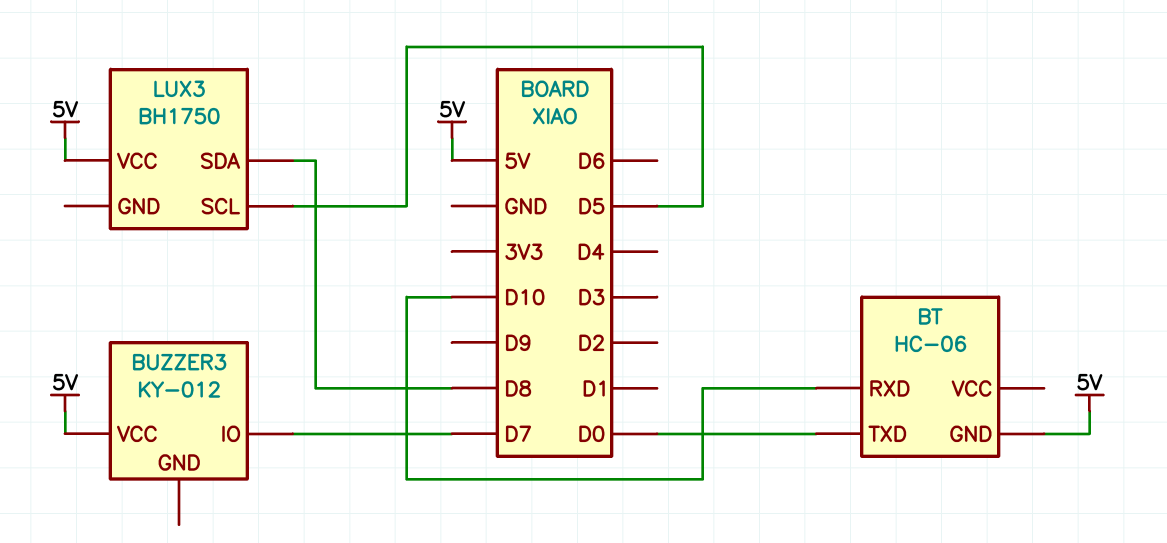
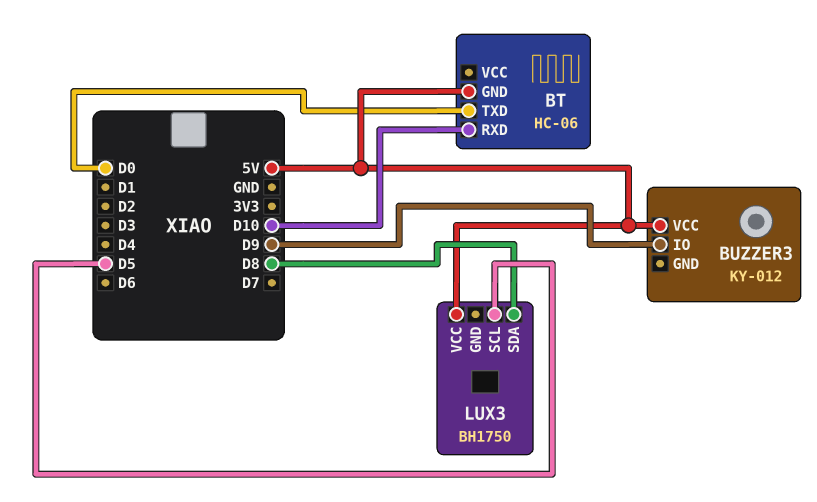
BUZZER3 pin IO: D7 -> D9

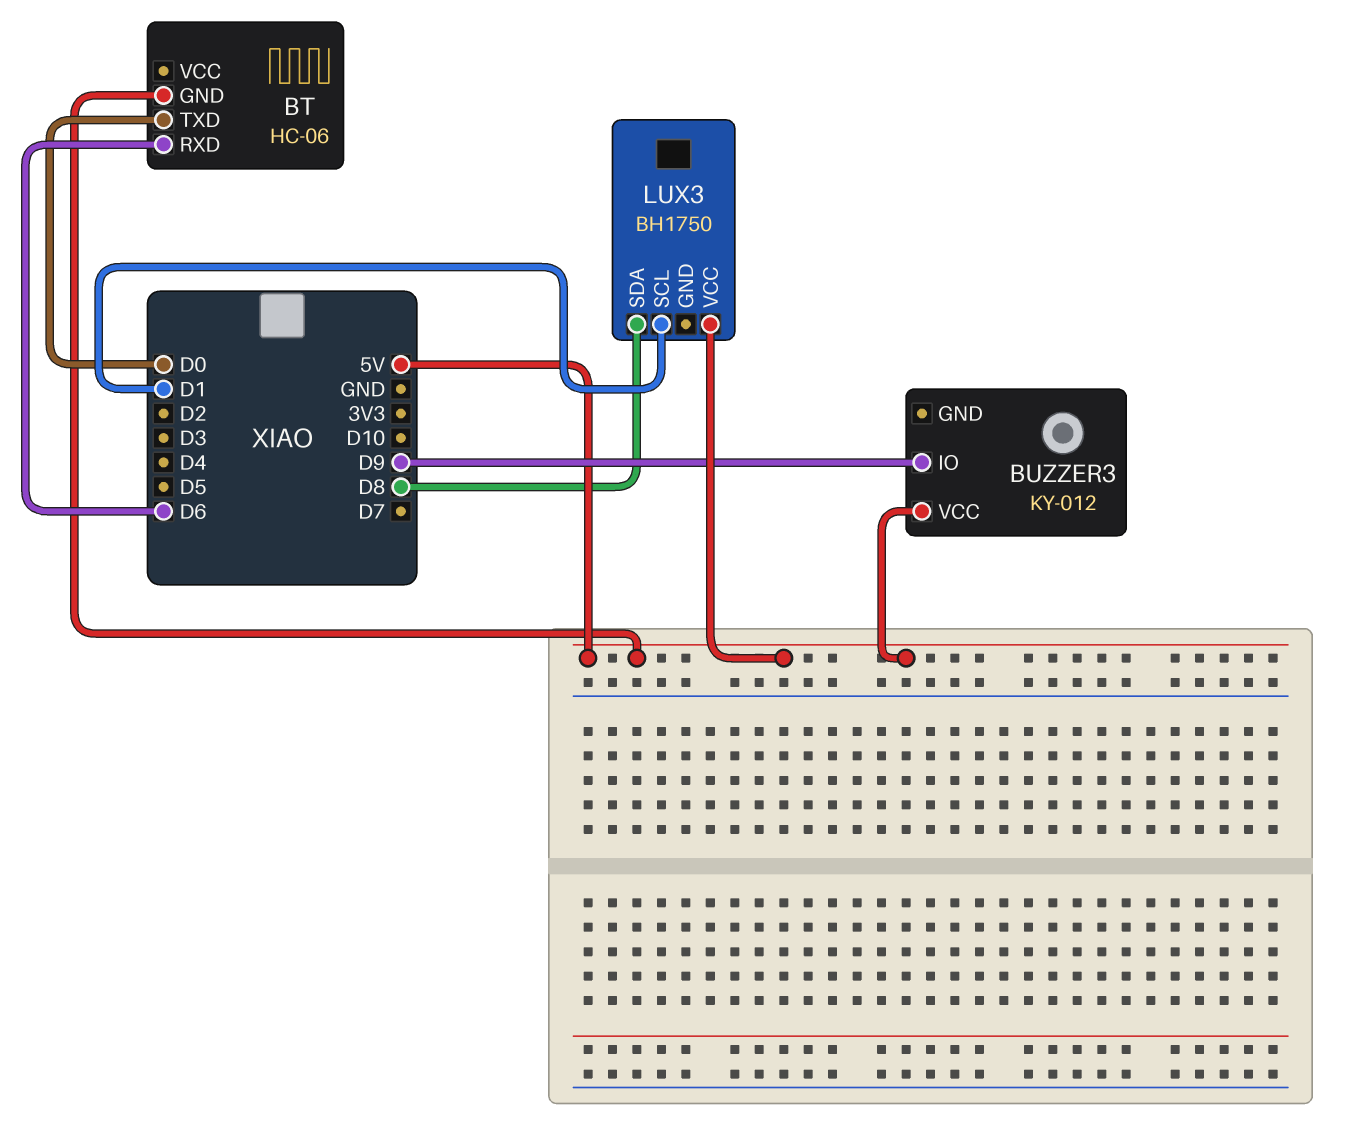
BT pin RXD: D10 -> D6
LUX3 pin SCL: D5 -> D1

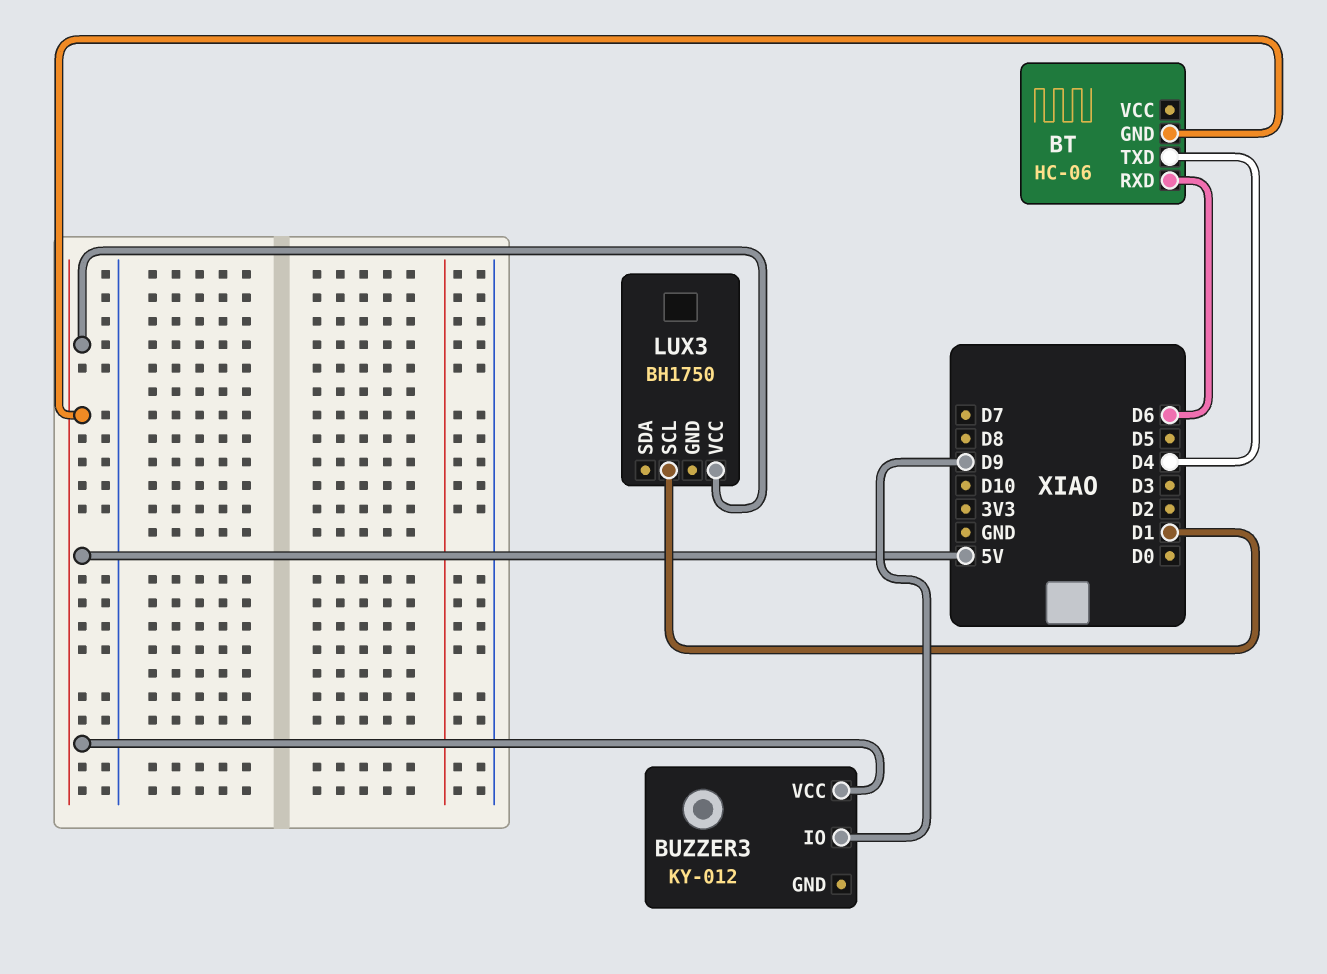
BT pin TXD: D0 -> D4
LUX3 pin SDA: D8 -> none

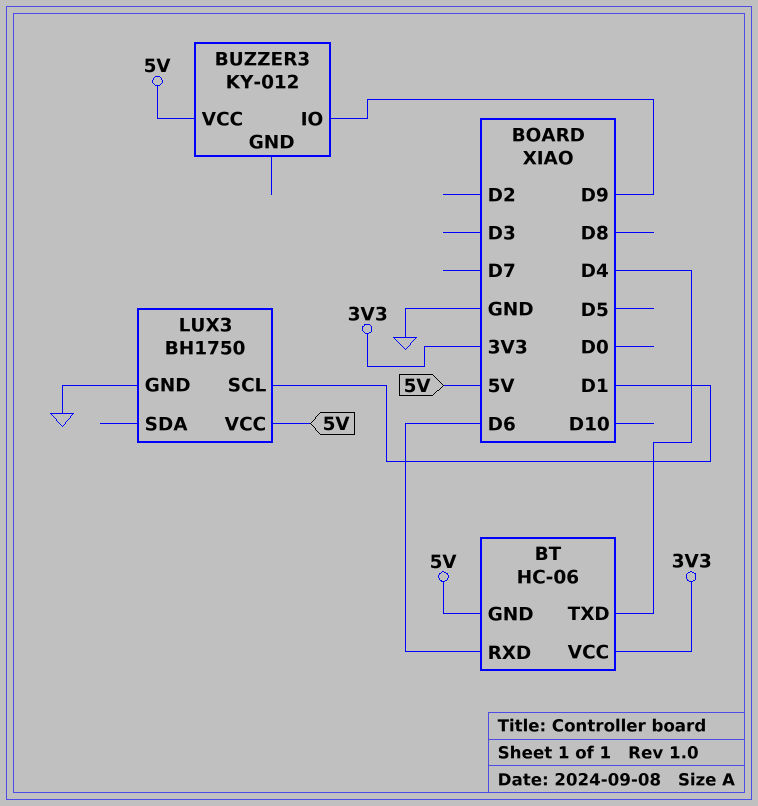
BT pin VCC: none -> 3V3
LUX3 pin GND: none -> GND

